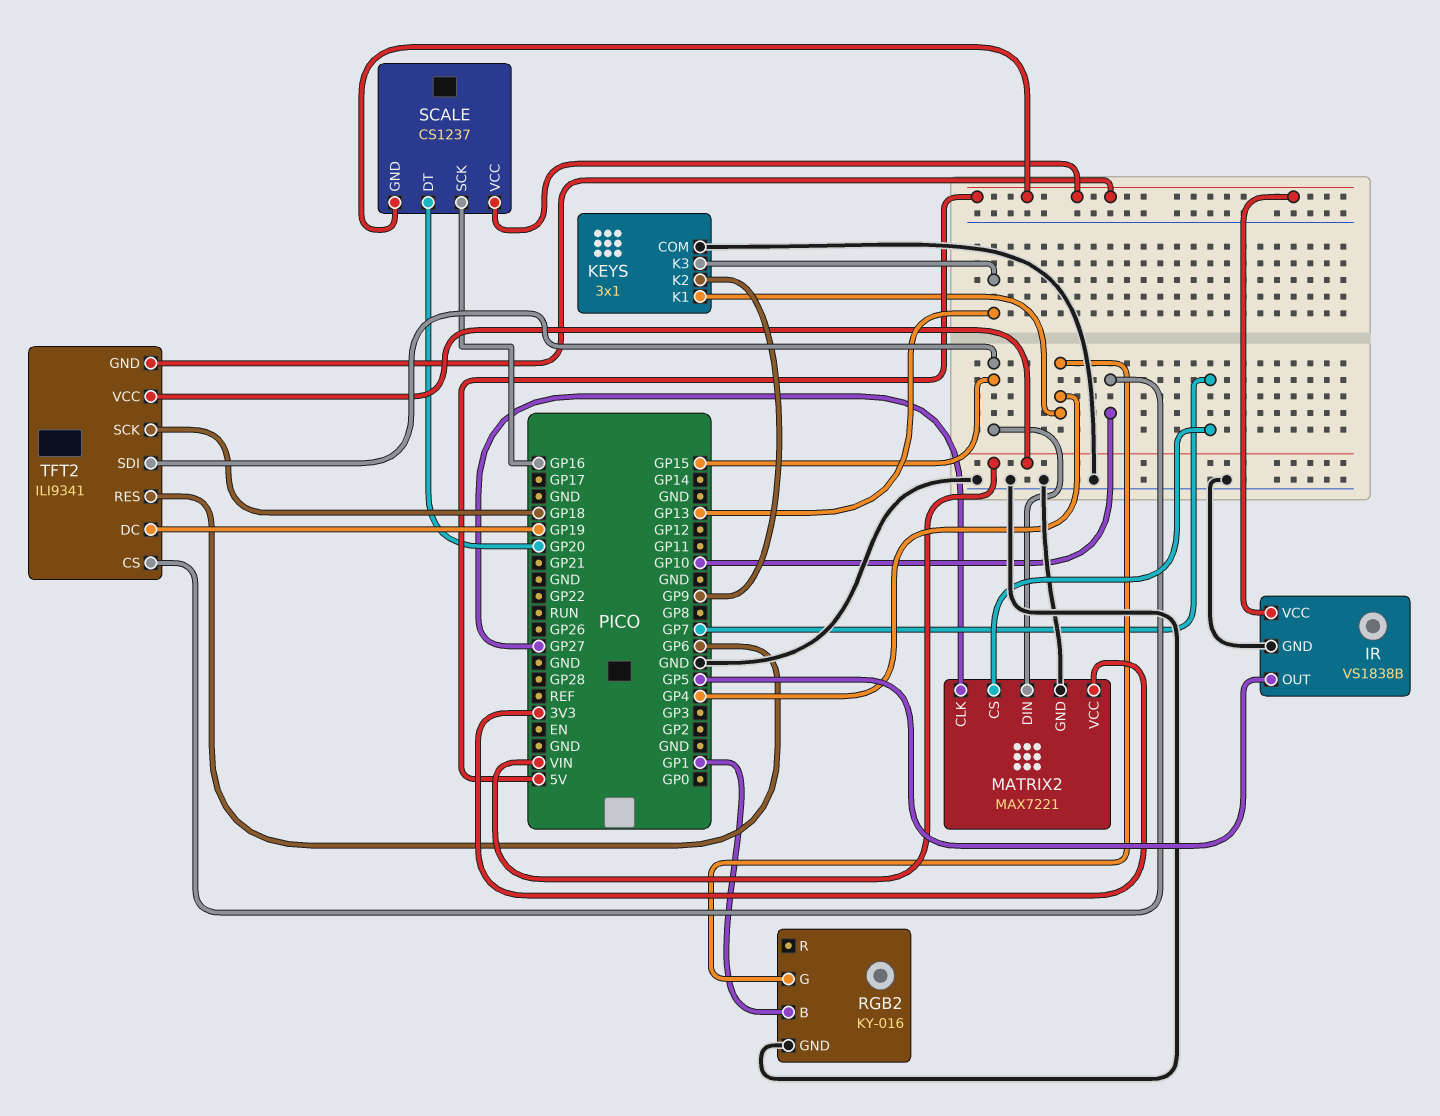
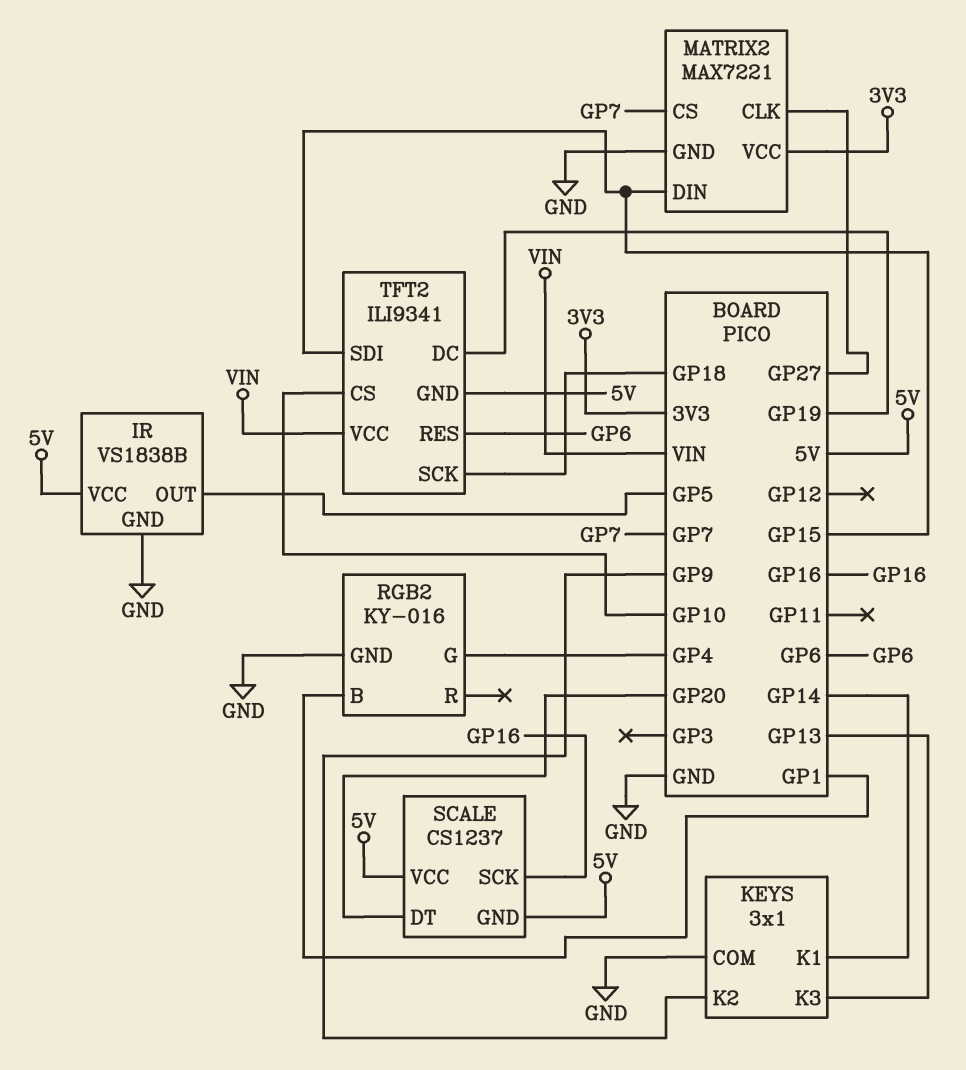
KEYS pin K1: GP4 -> GP14

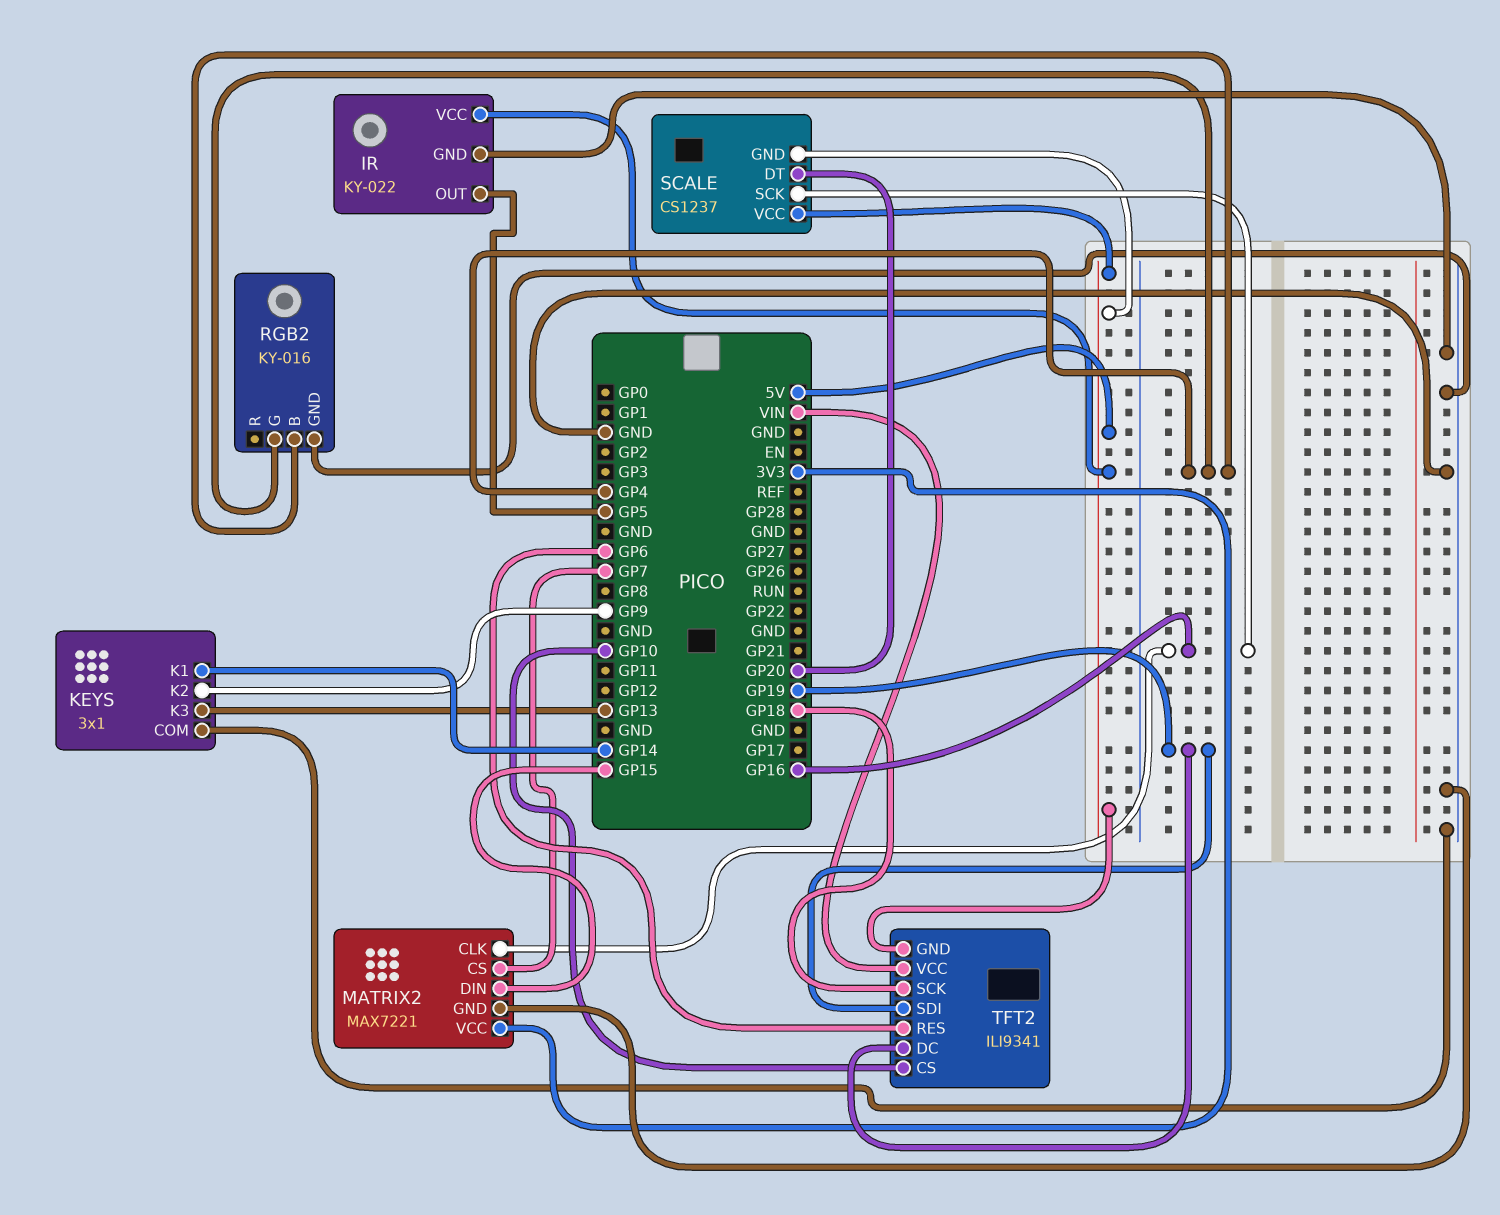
IR: VS1838B -> KY-022
MATRIX2 pin CLK: GP27 -> GP16
RGB2 pin B: GP1 -> GP4
TFT2 pin SDI: GP15 -> GP19

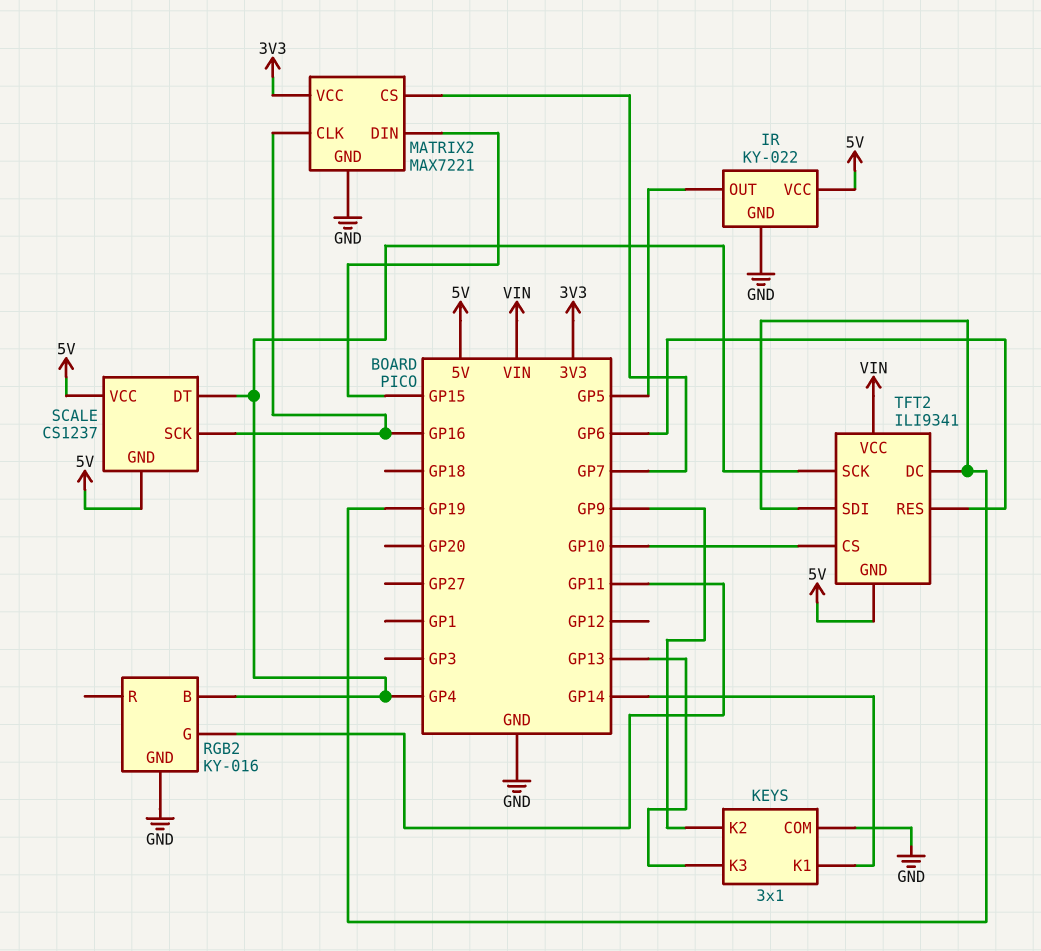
RGB2 pin G: GP4 -> GP11
SCALE pin DT: GP20 -> GP4
TFT2 pin SCK: GP18 -> GP4

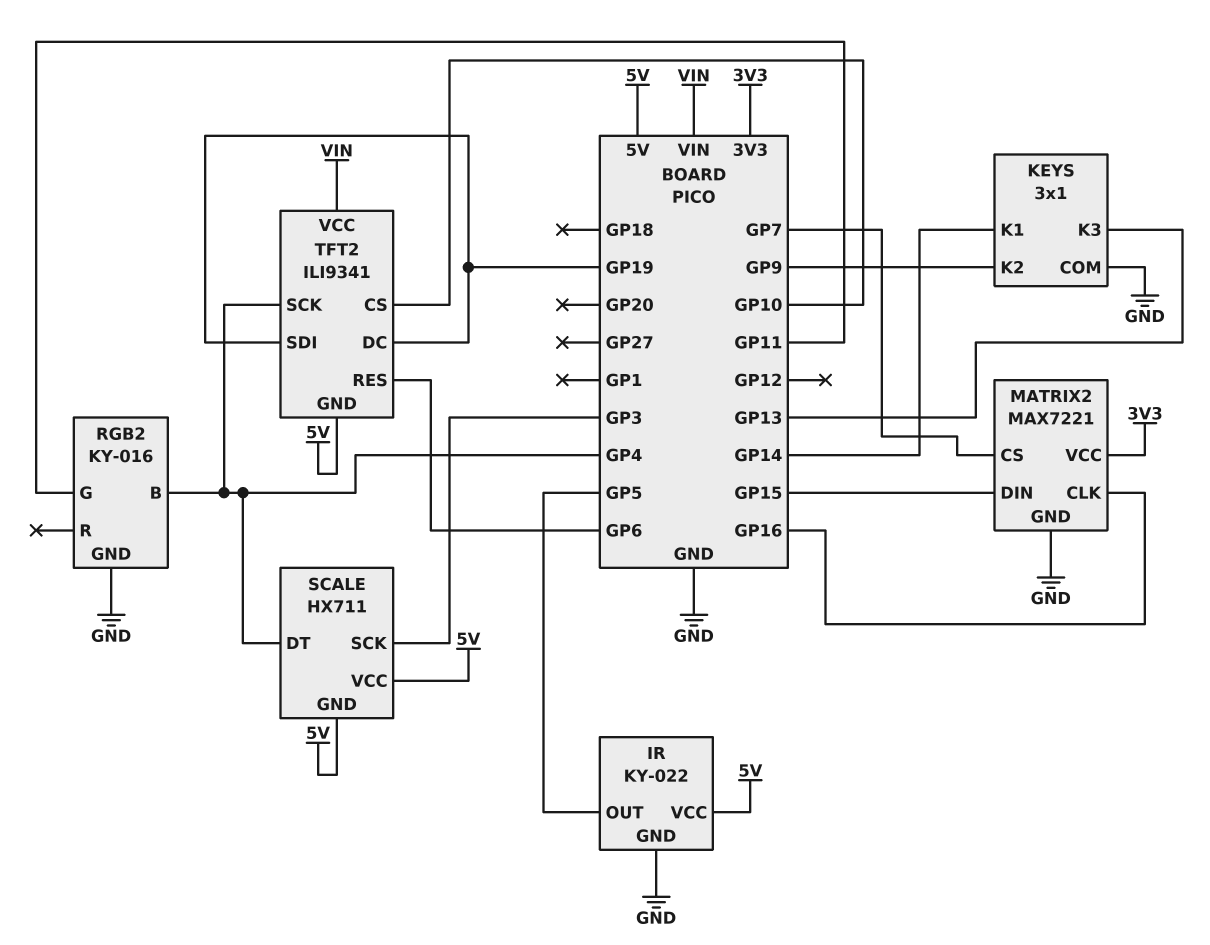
SCALE: CS1237 -> HX711
SCALE pin SCK: GP16 -> GP3

